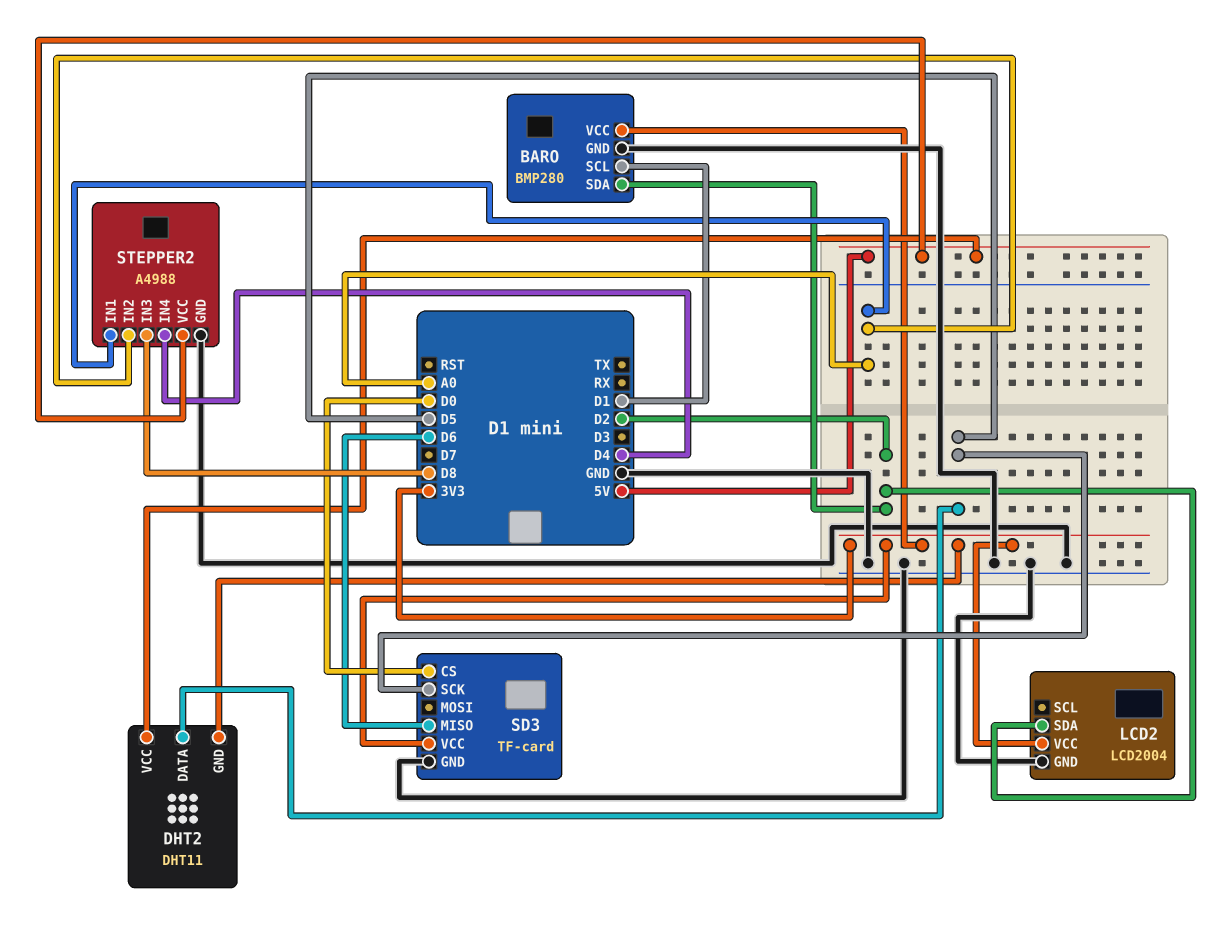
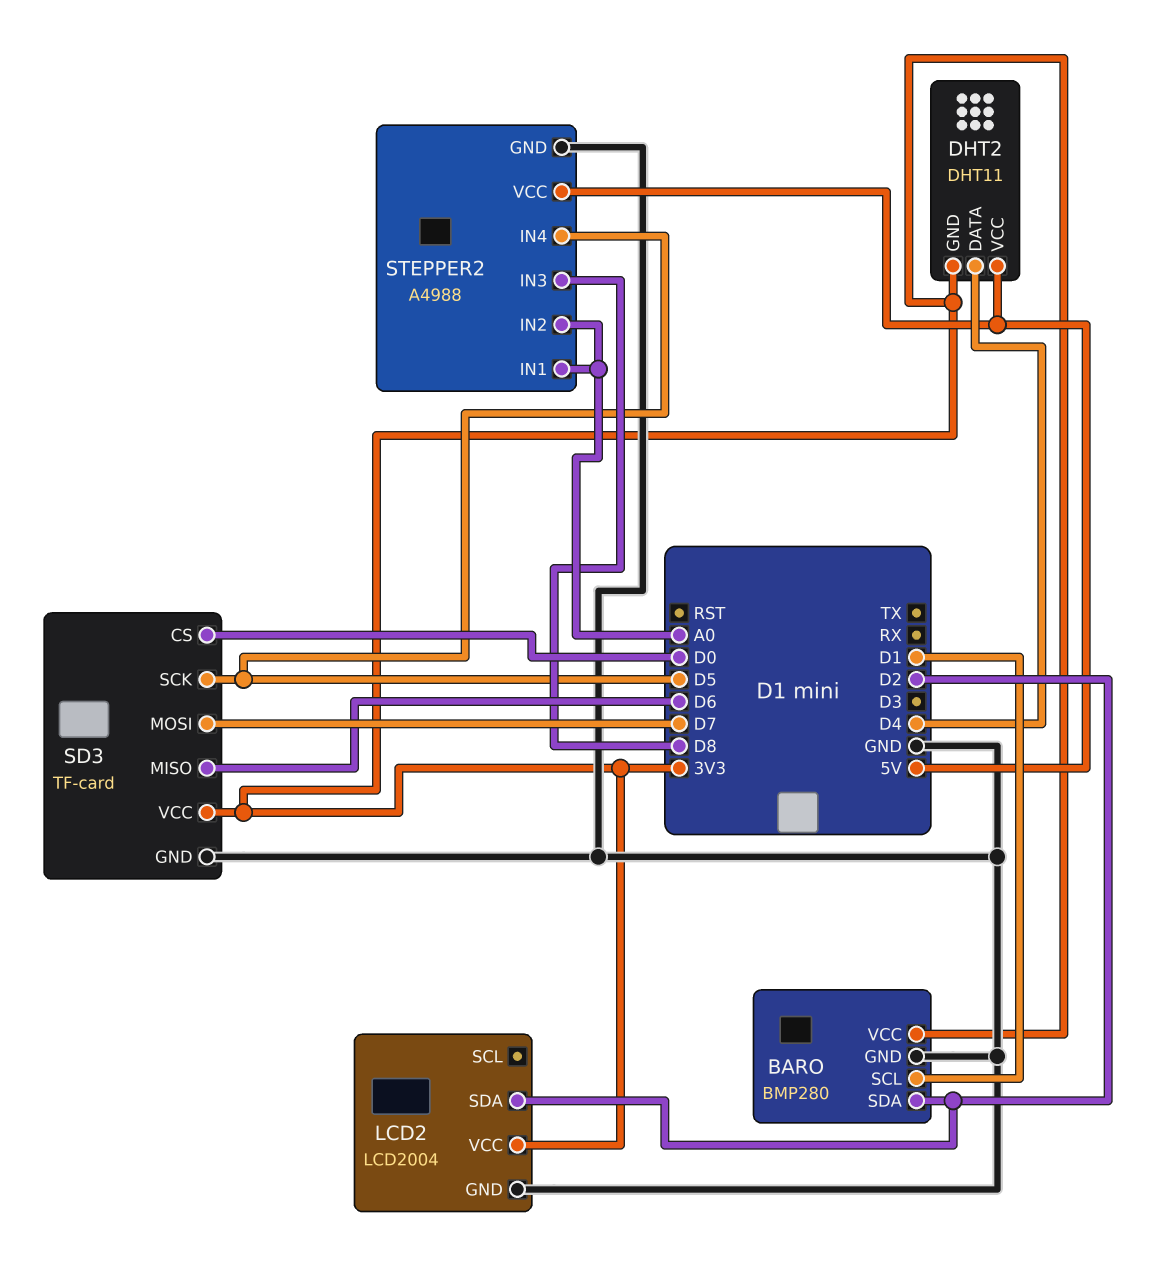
DHT2 pin DATA: D5 -> D4
SD3 pin MOSI: none -> D7
STEPPER2 pin IN4: D4 -> D5

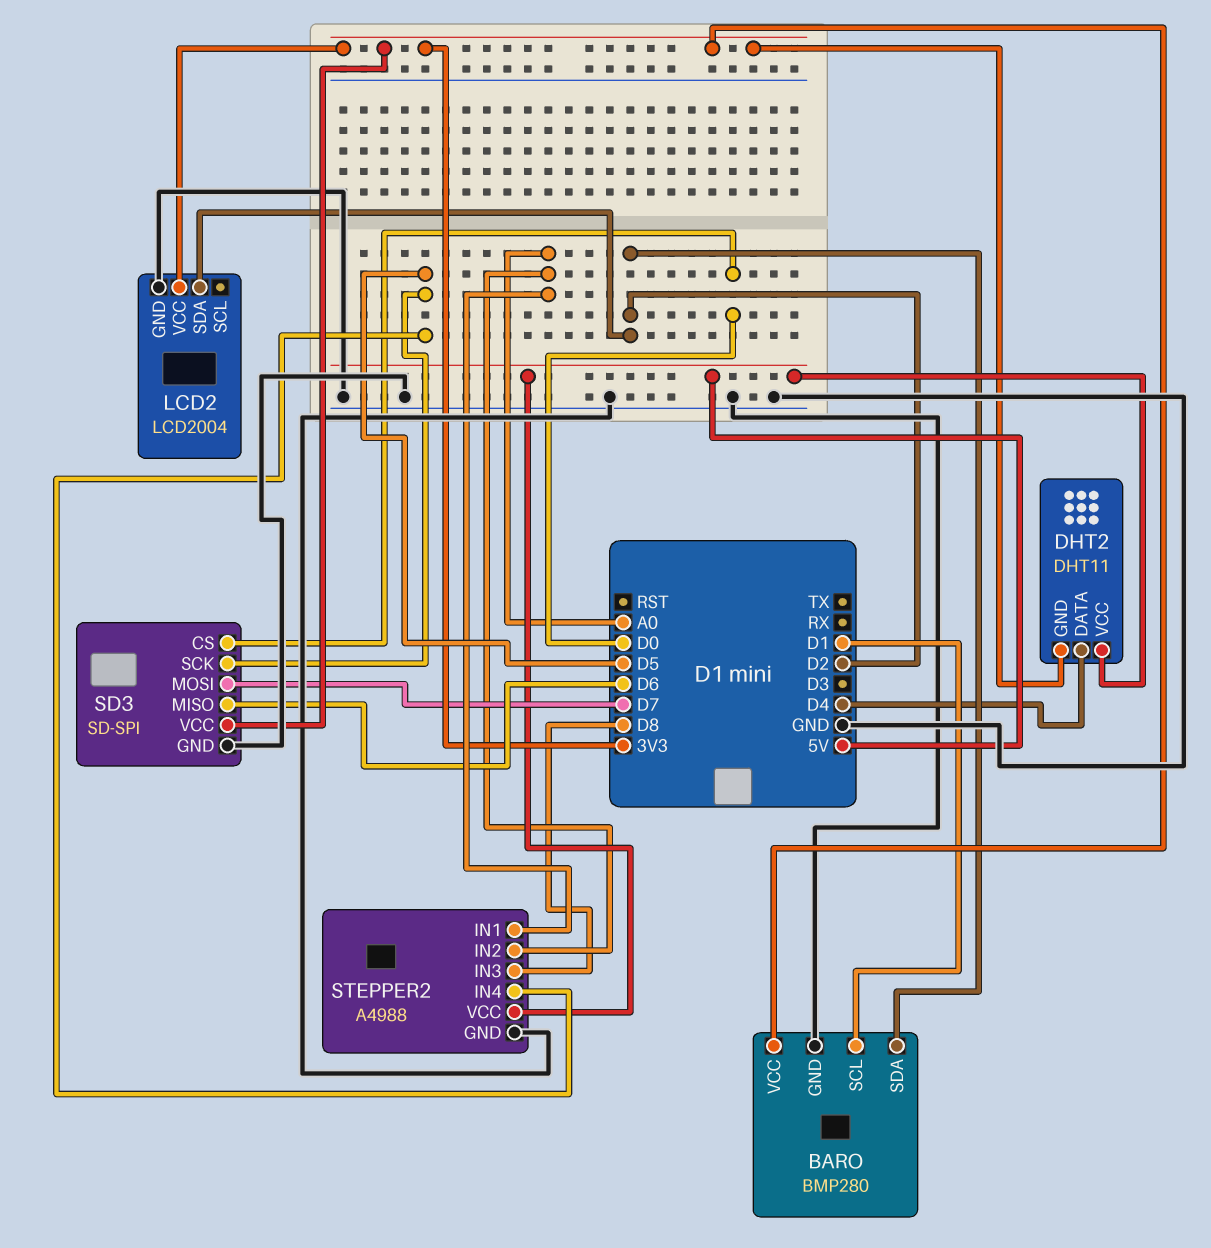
SD3: TF-card -> SD-SPI

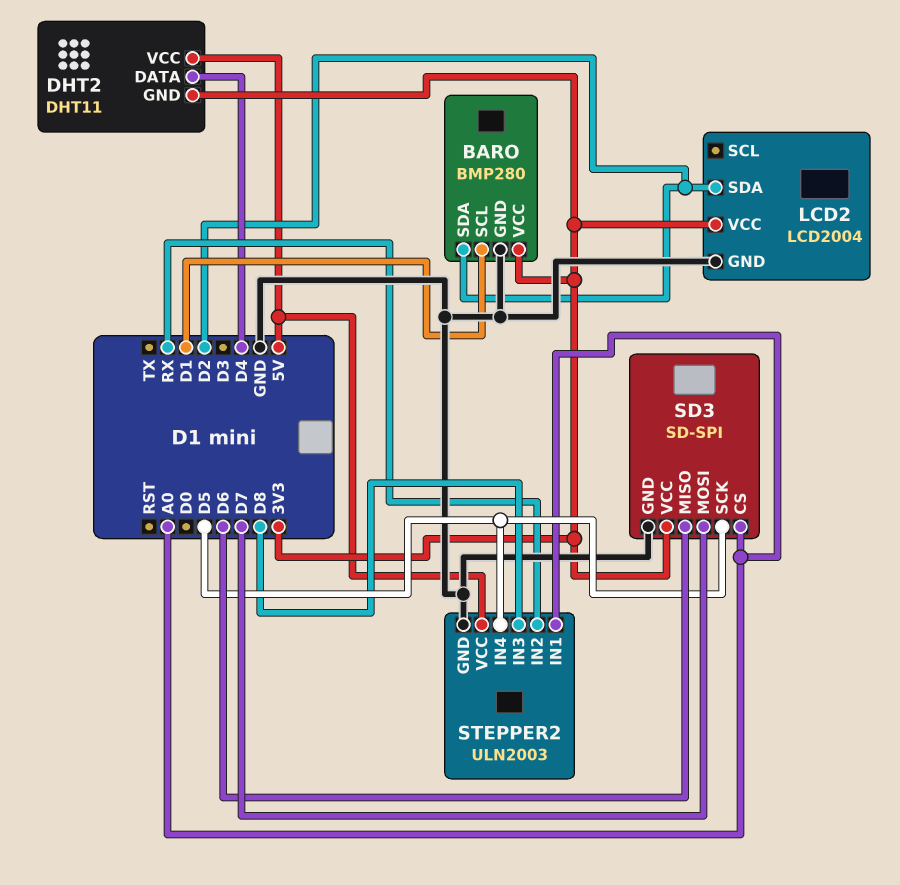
SD3 pin CS: D0 -> A0
STEPPER2: A4988 -> ULN2003
STEPPER2 pin IN2: A0 -> RX

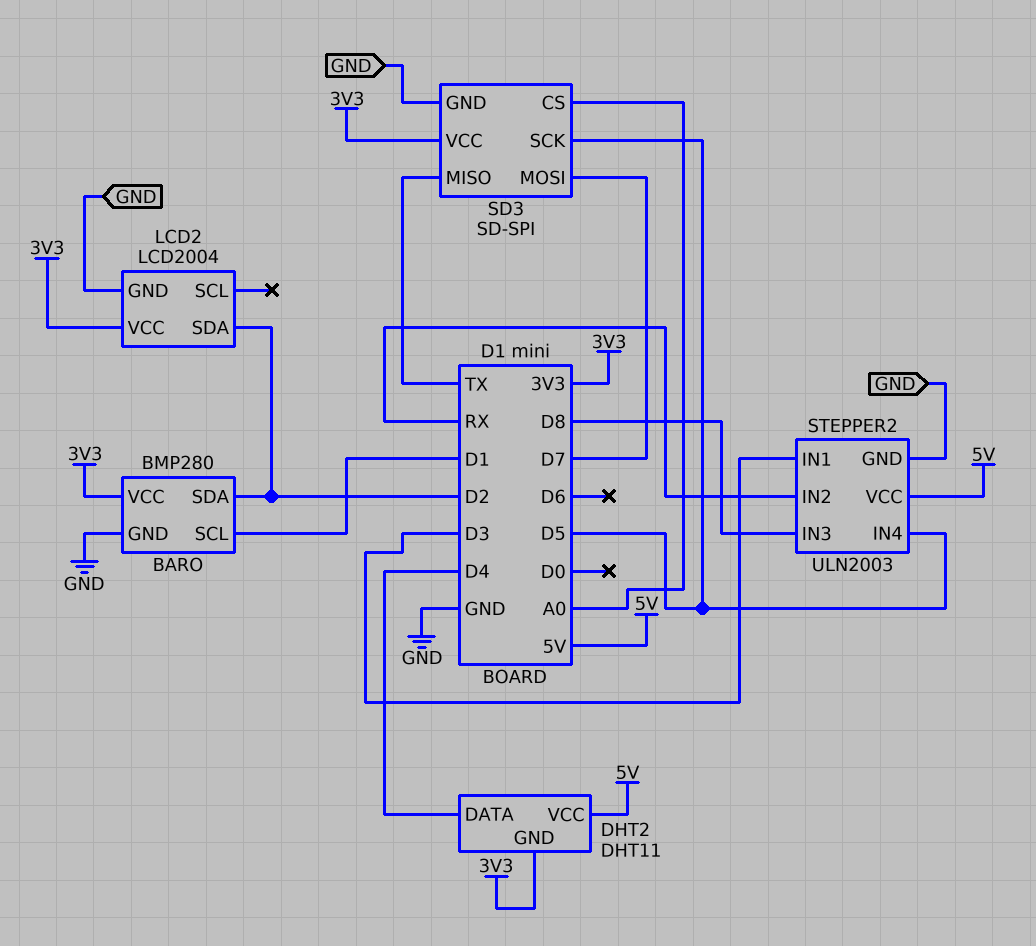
SD3 pin MISO: D6 -> TX
STEPPER2 pin IN1: A0 -> D3

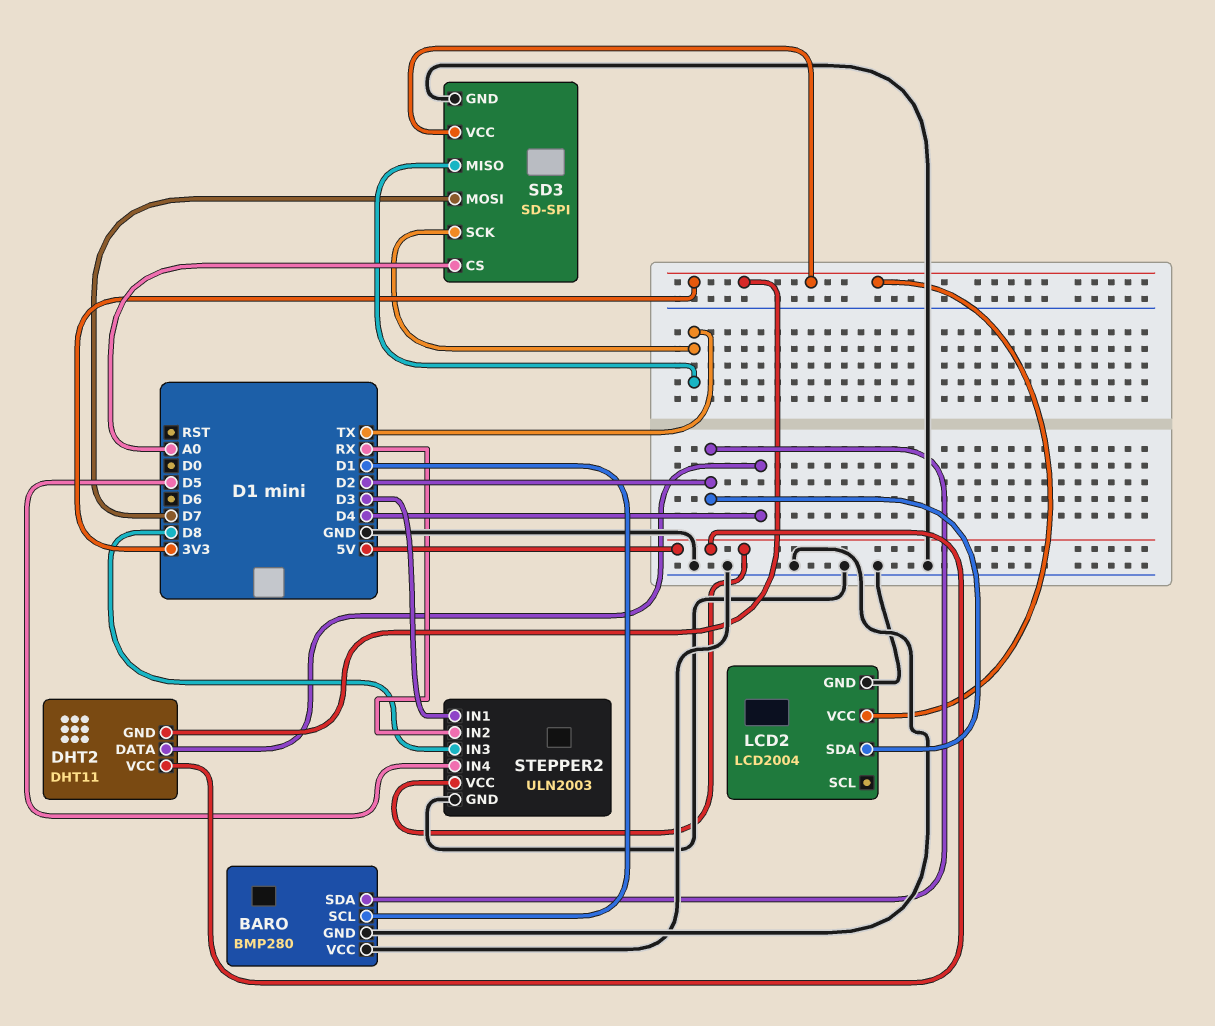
BARO pin VCC: 3V3 -> GND
SD3 pin SCK: D5 -> TX

